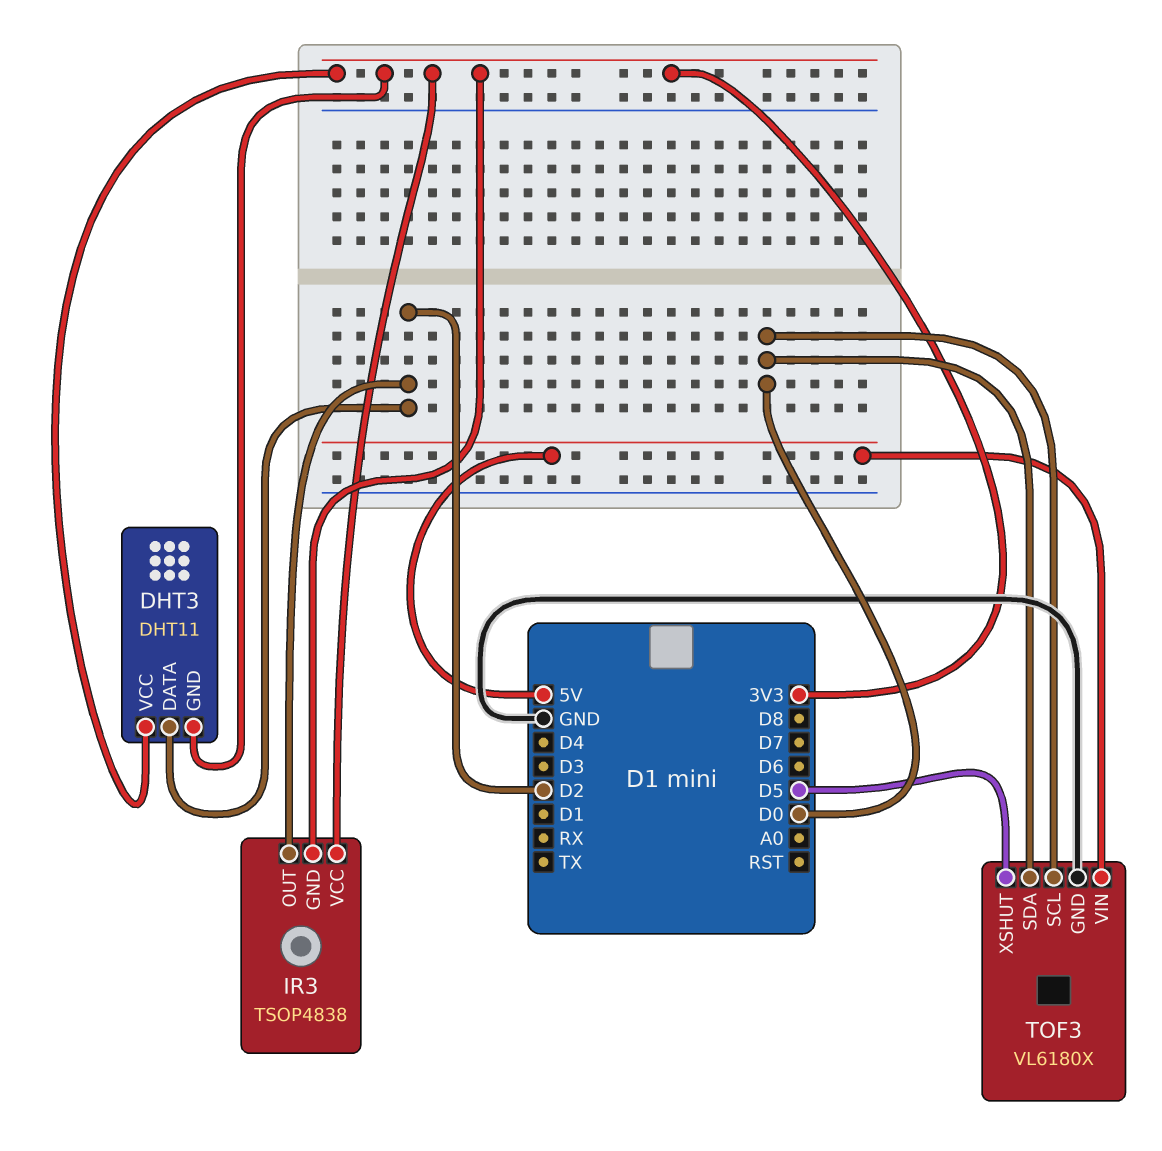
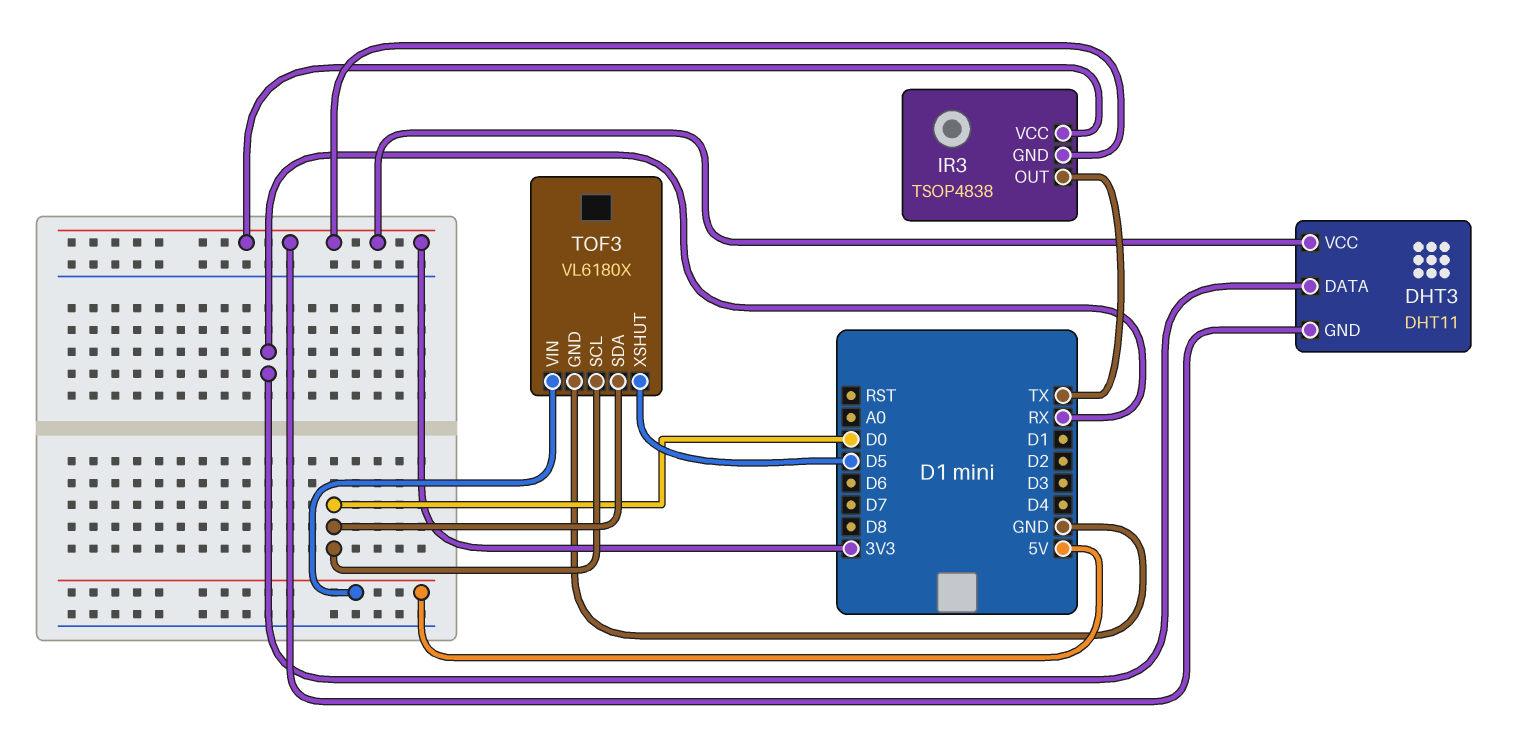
DHT3 pin DATA: D2 -> RX
IR3 pin OUT: D2 -> TX

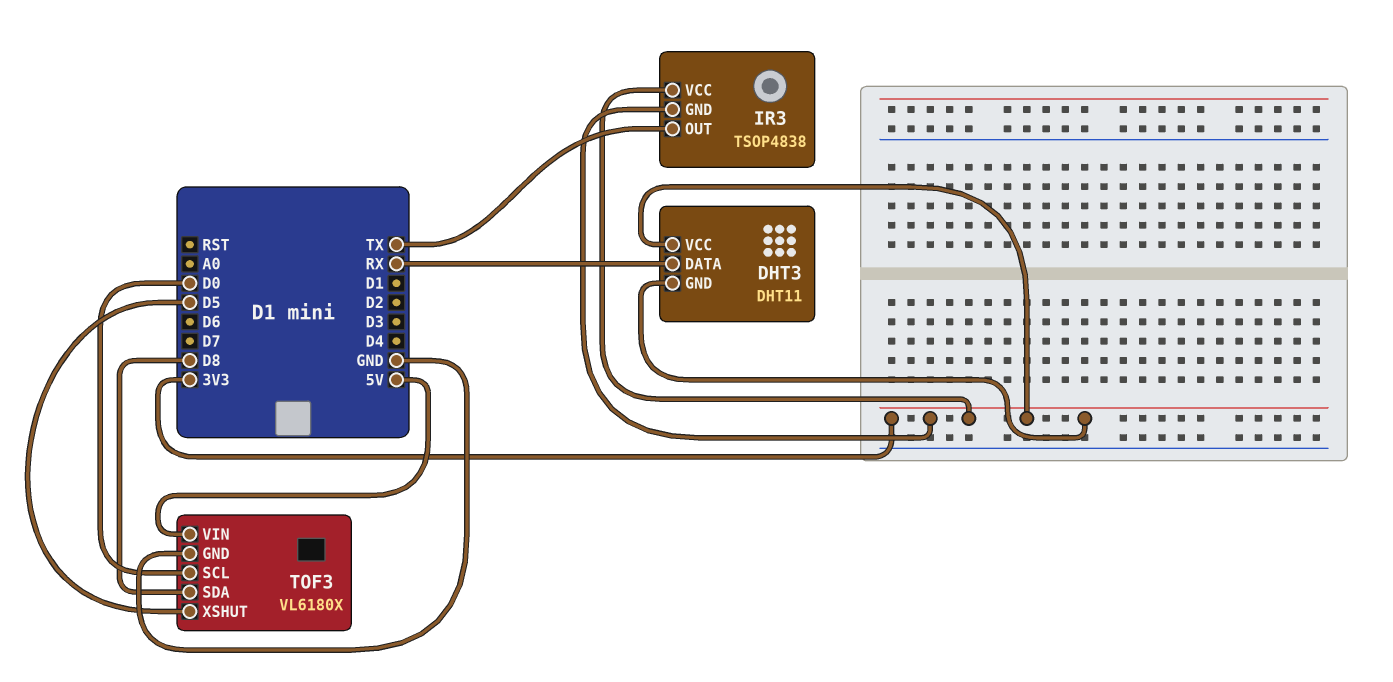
TOF3 pin SDA: D0 -> D8

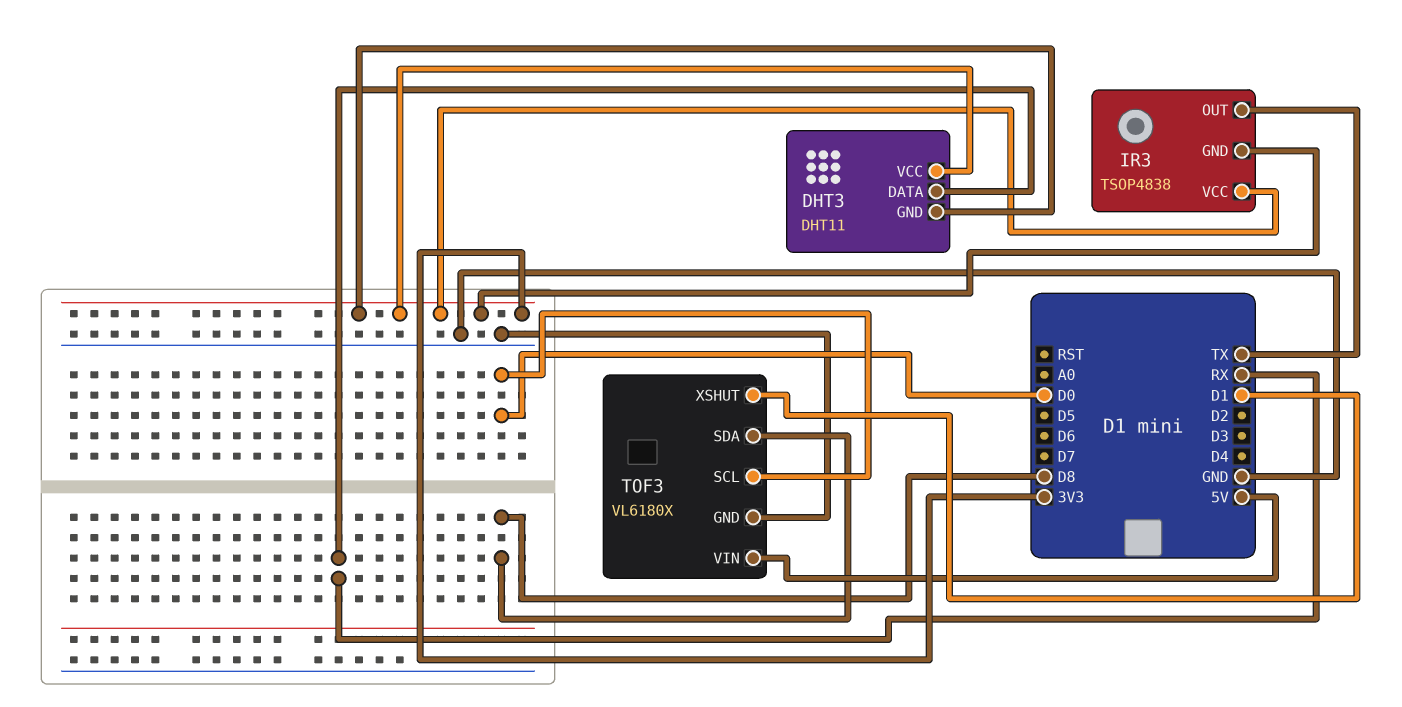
TOF3 pin XSHUT: D5 -> D1

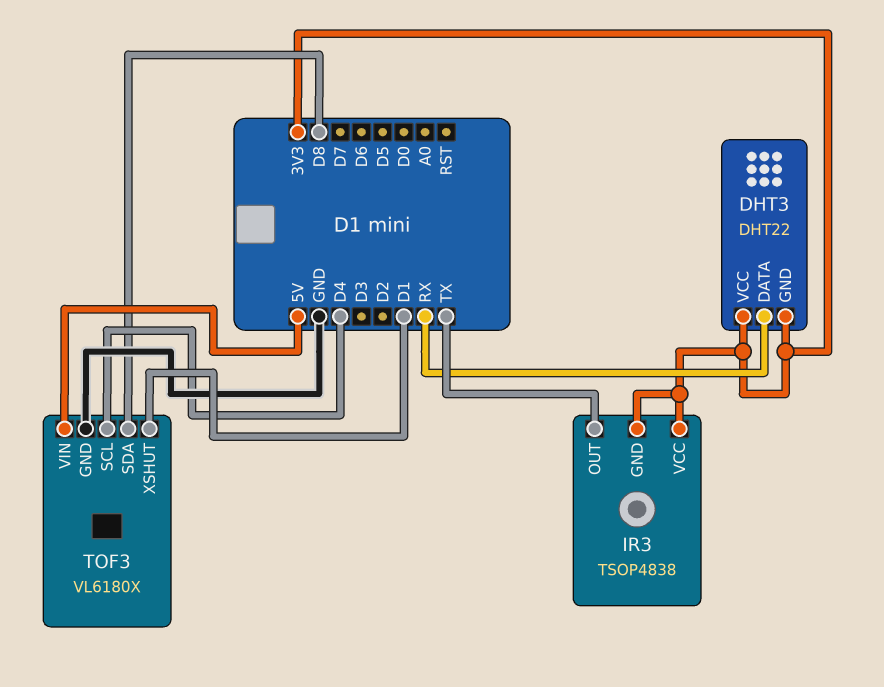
DHT3: DHT11 -> DHT22
TOF3 pin SCL: D0 -> D4

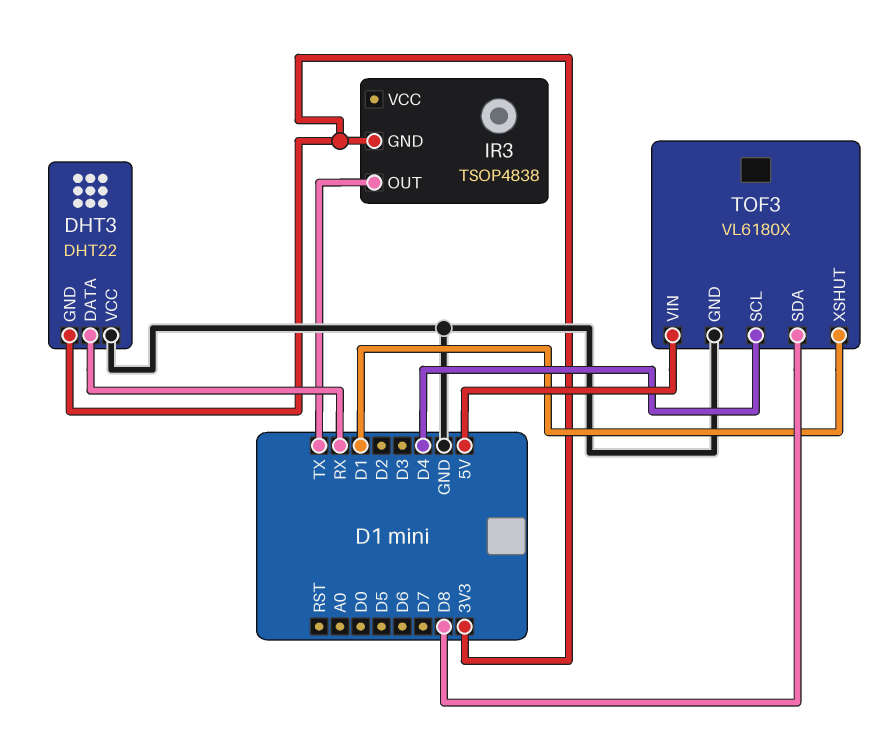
DHT3 pin VCC: 3V3 -> GND
IR3 pin VCC: 3V3 -> none

